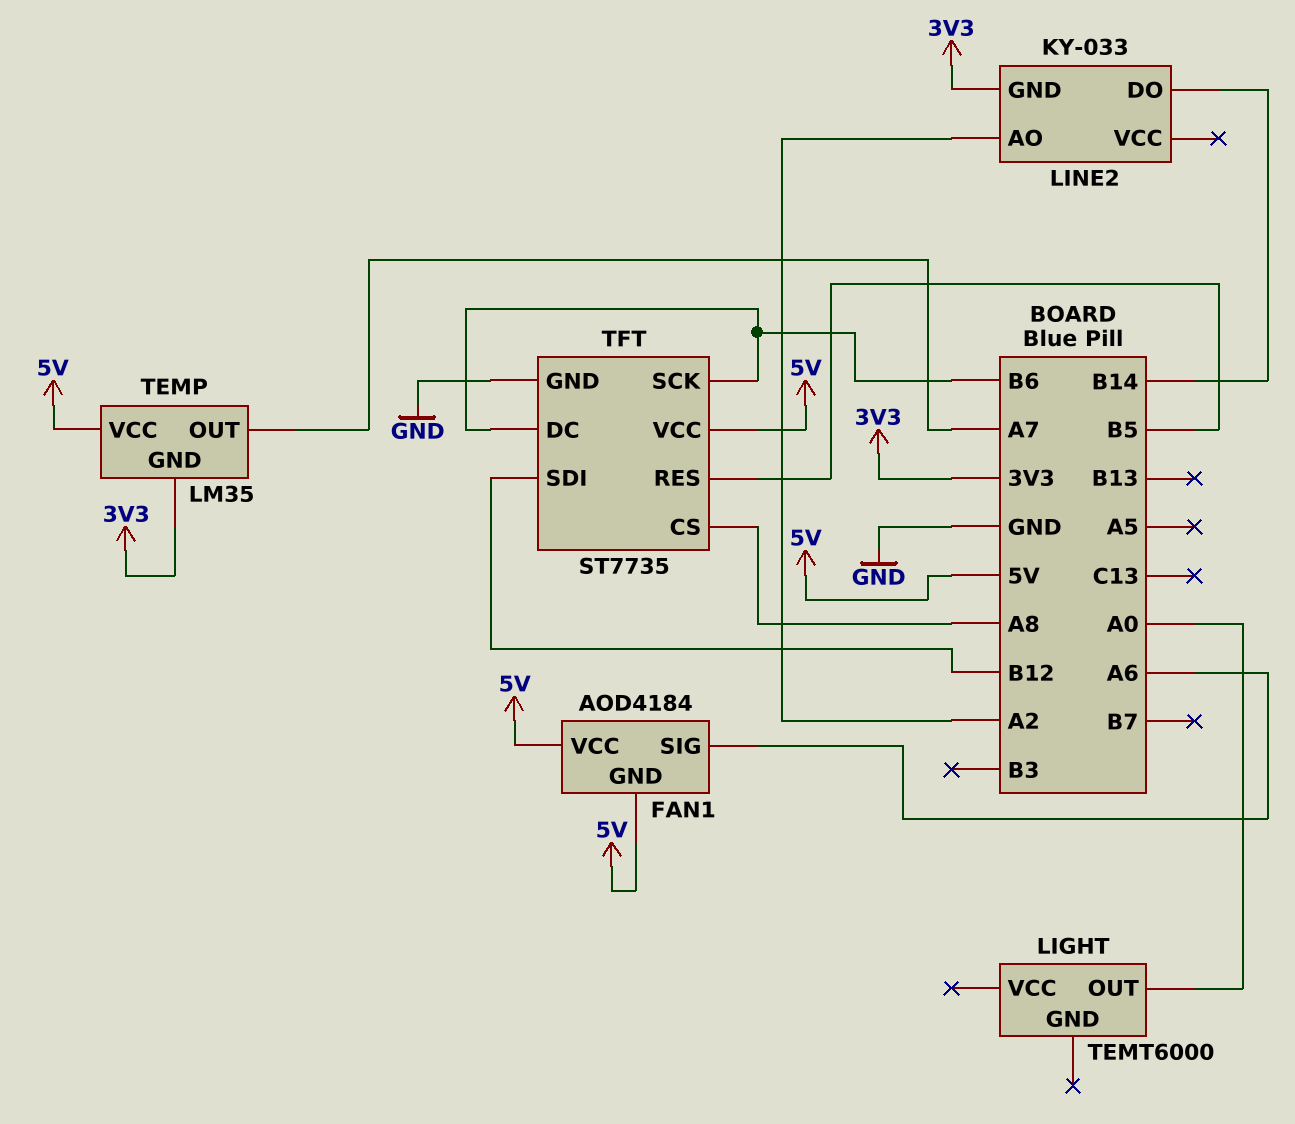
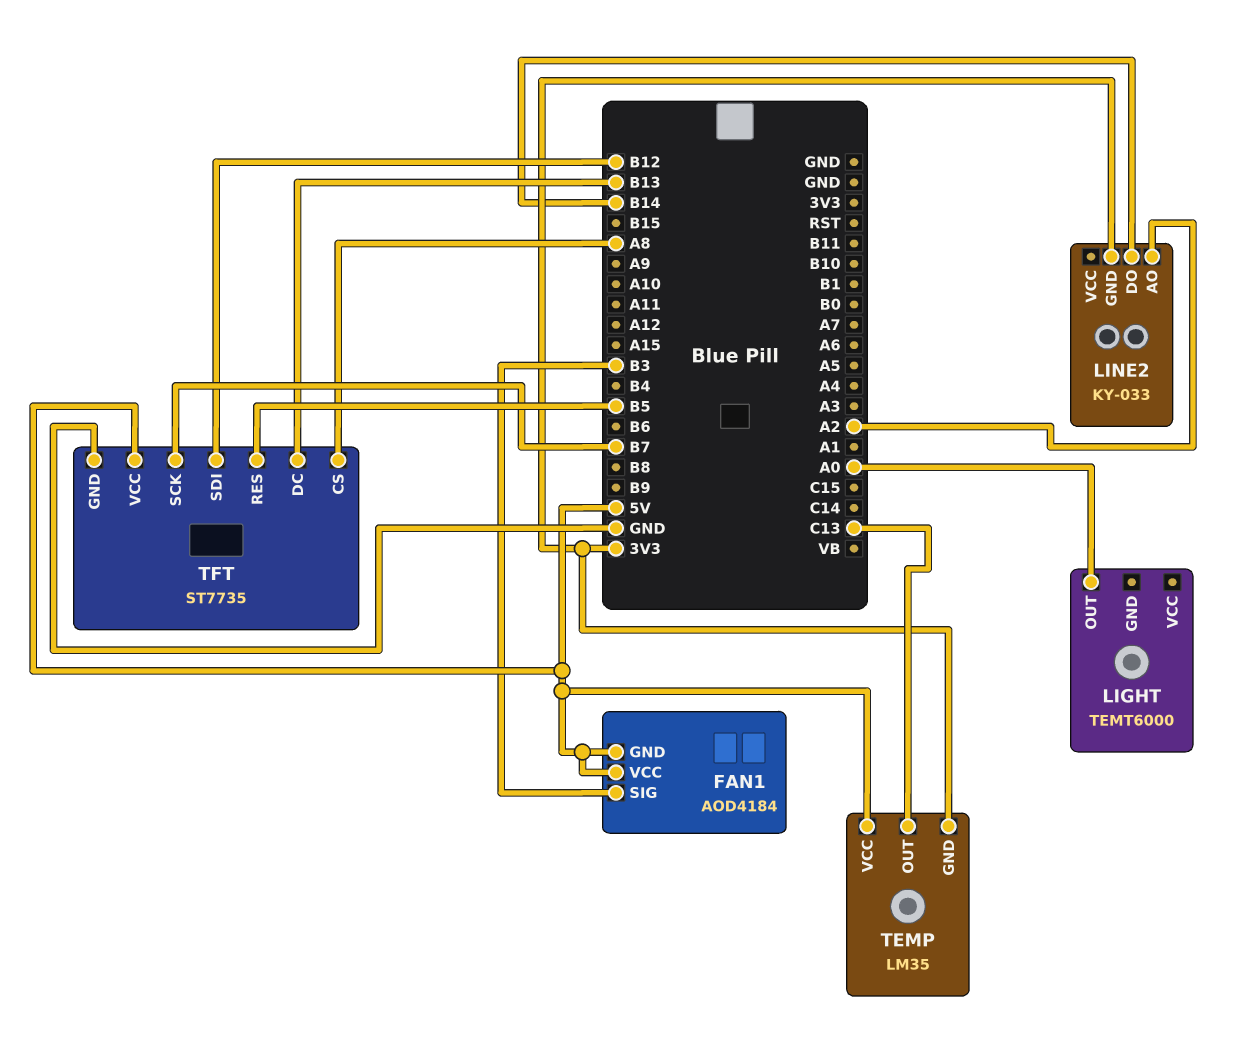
FAN1 pin SIG: A6 -> B3
TEMP pin OUT: A7 -> C13
TFT pin DC: B6 -> B13
TFT pin SCK: B6 -> B7

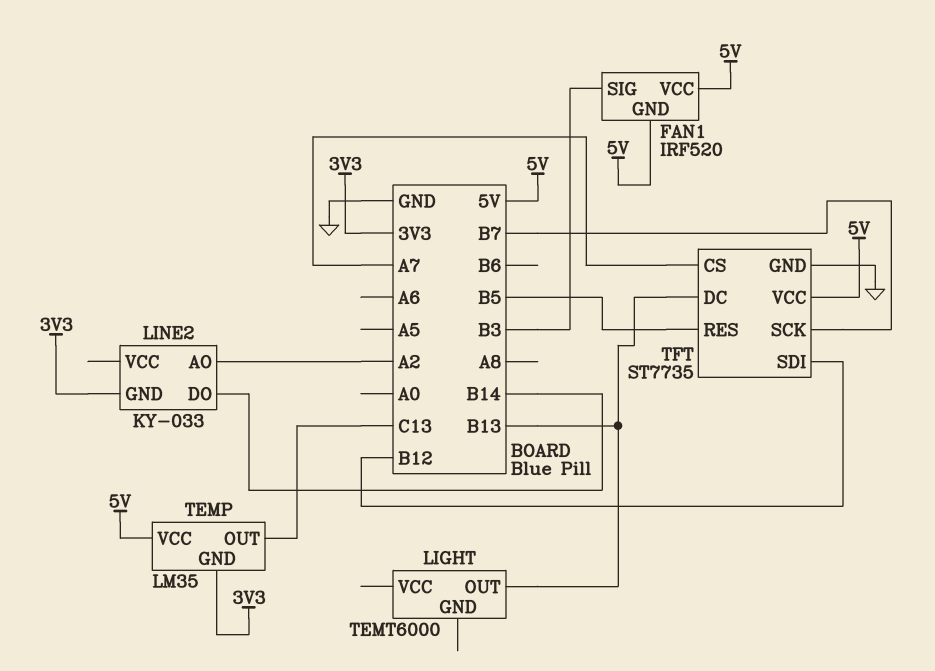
FAN1: AOD4184 -> IRF520
LIGHT pin OUT: A0 -> B13
TFT pin CS: A8 -> A7

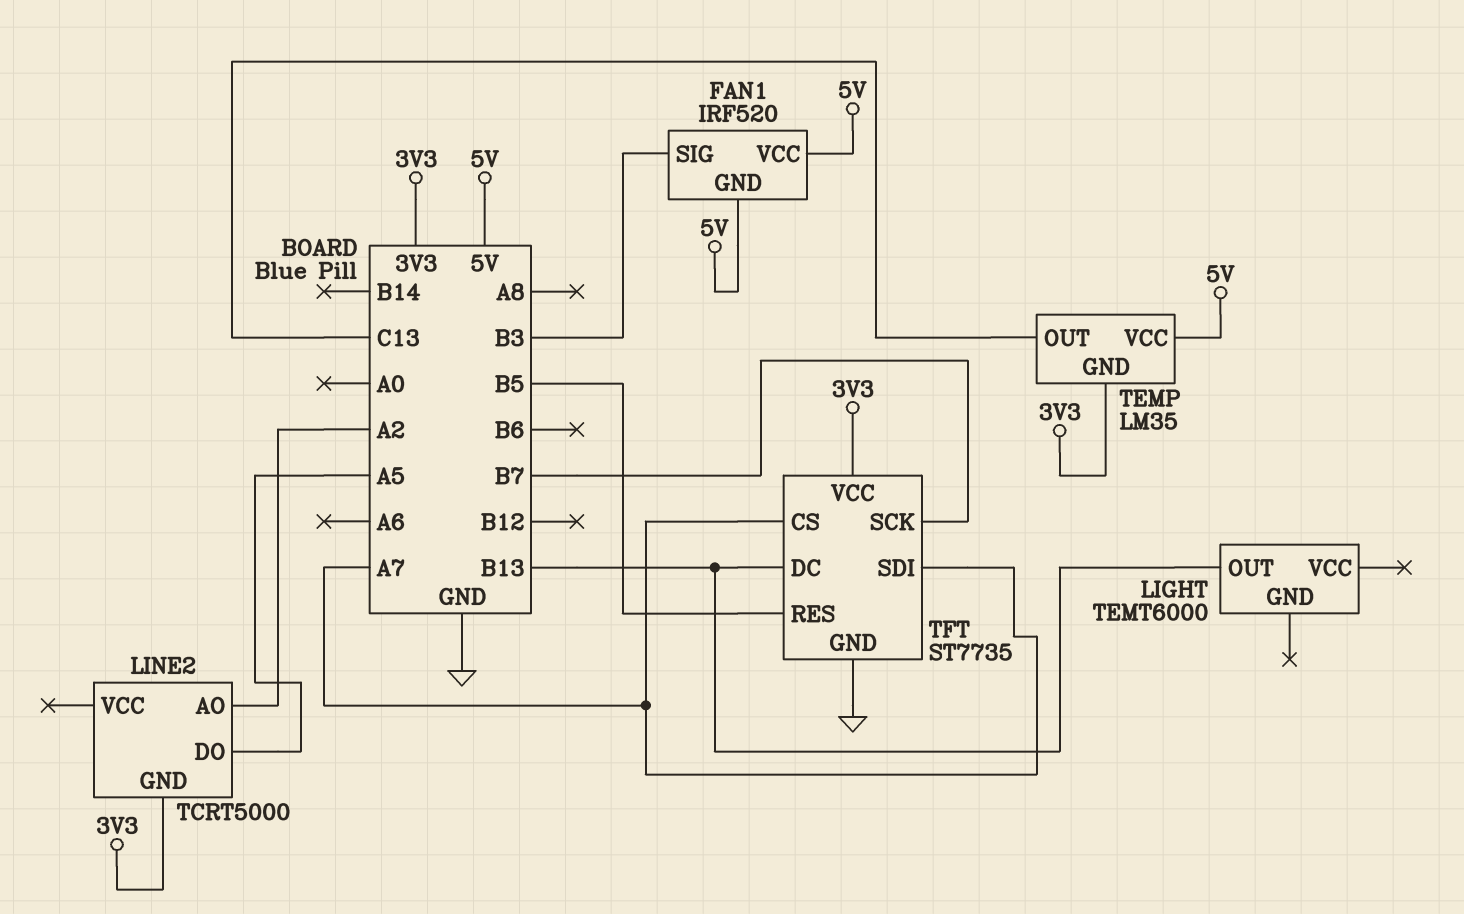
LINE2: KY-033 -> TCRT5000
LINE2 pin DO: B14 -> A5
TFT pin SDI: B12 -> A7
TFT pin VCC: 5V -> 3V3

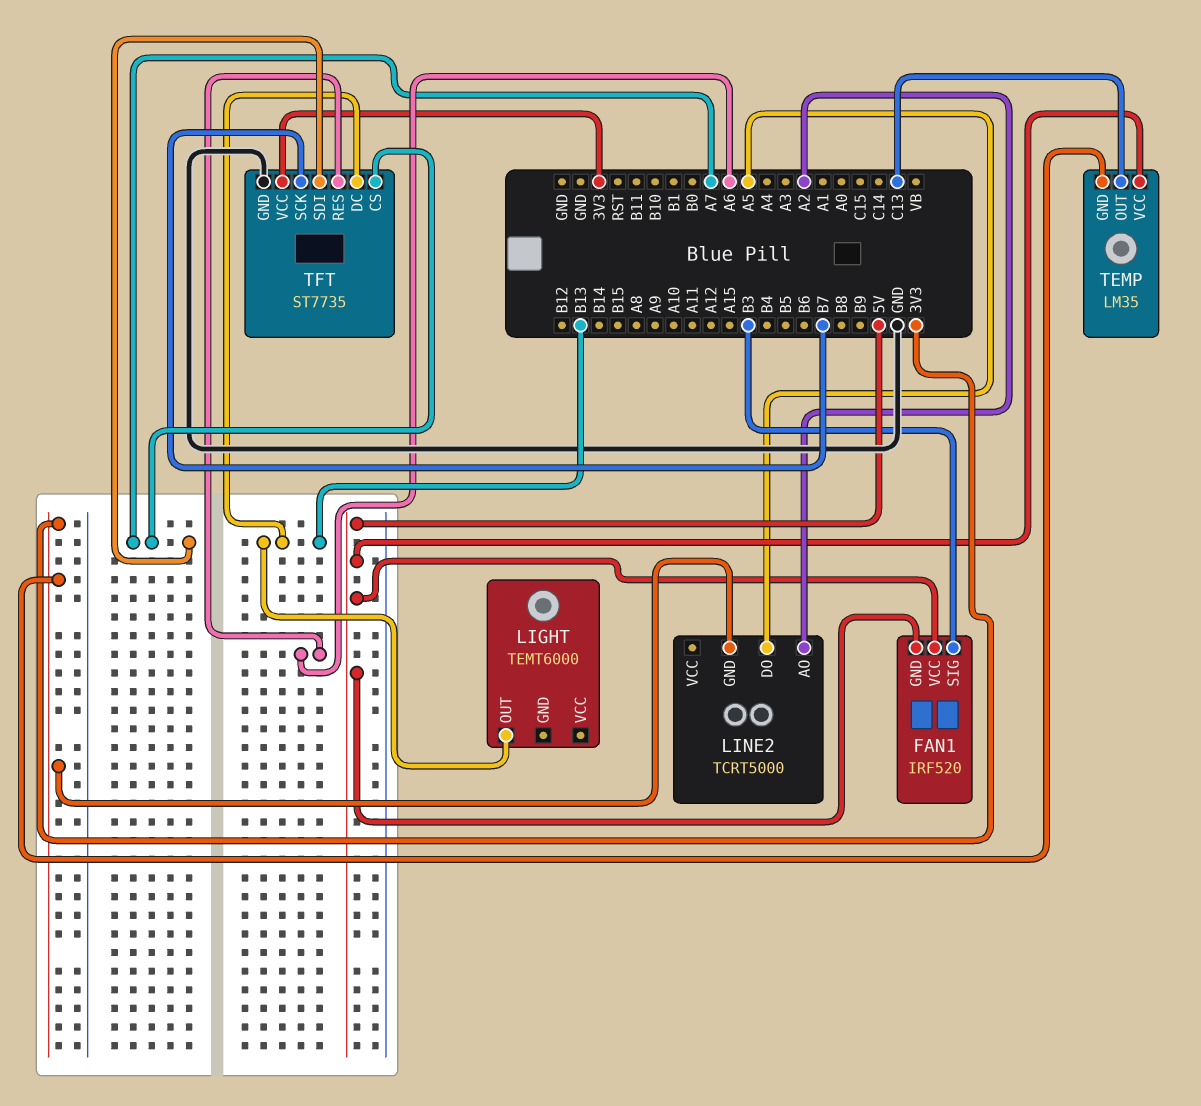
TFT pin RES: B5 -> A6

